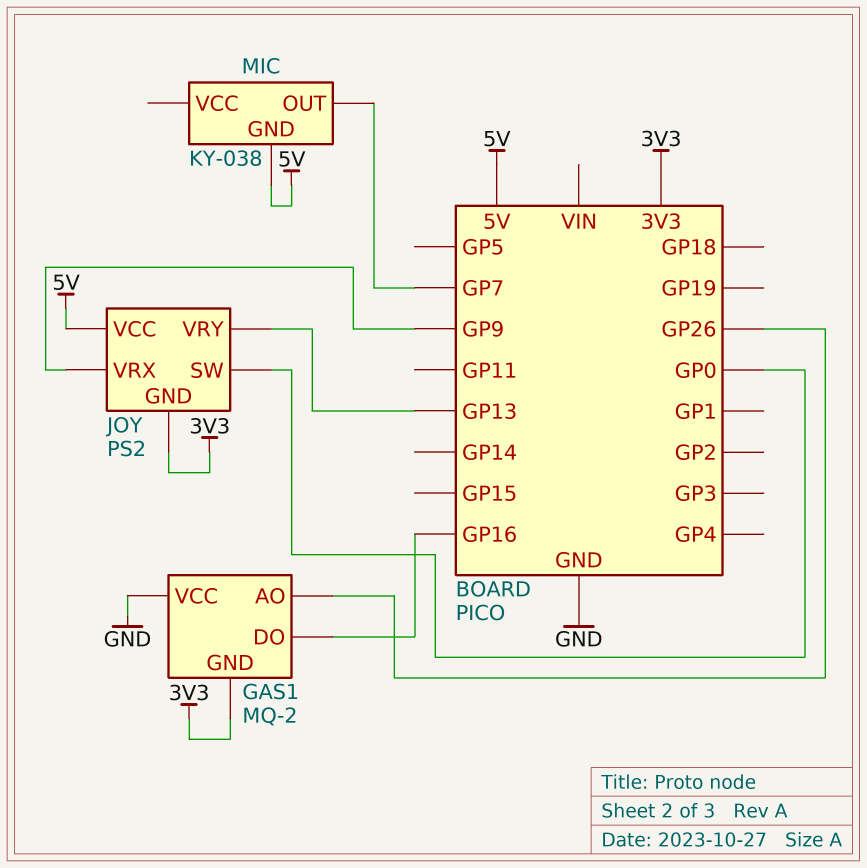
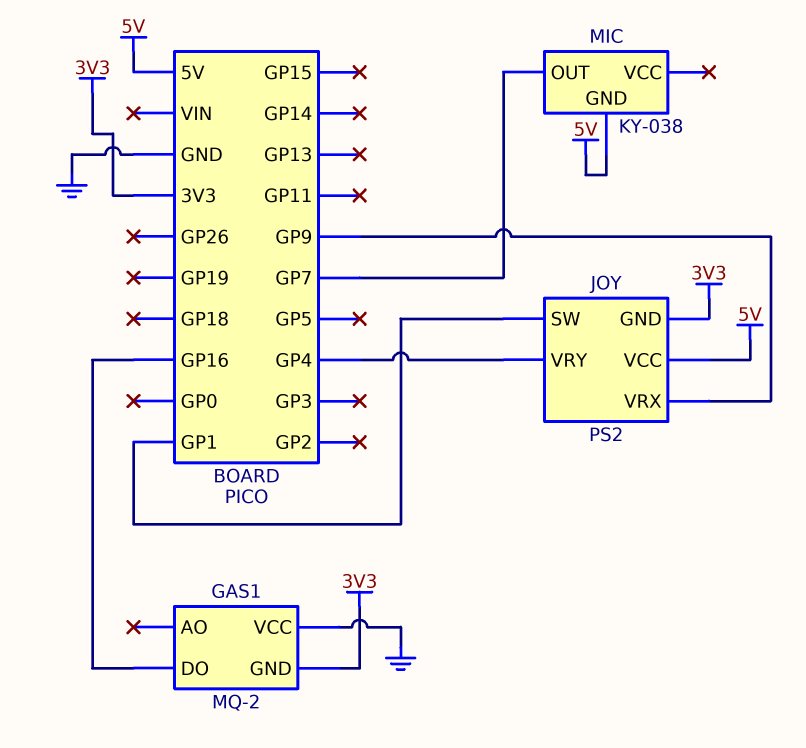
GAS1 pin AO: GP26 -> none
JOY pin SW: GP0 -> GP1
JOY pin VRY: GP13 -> GP4

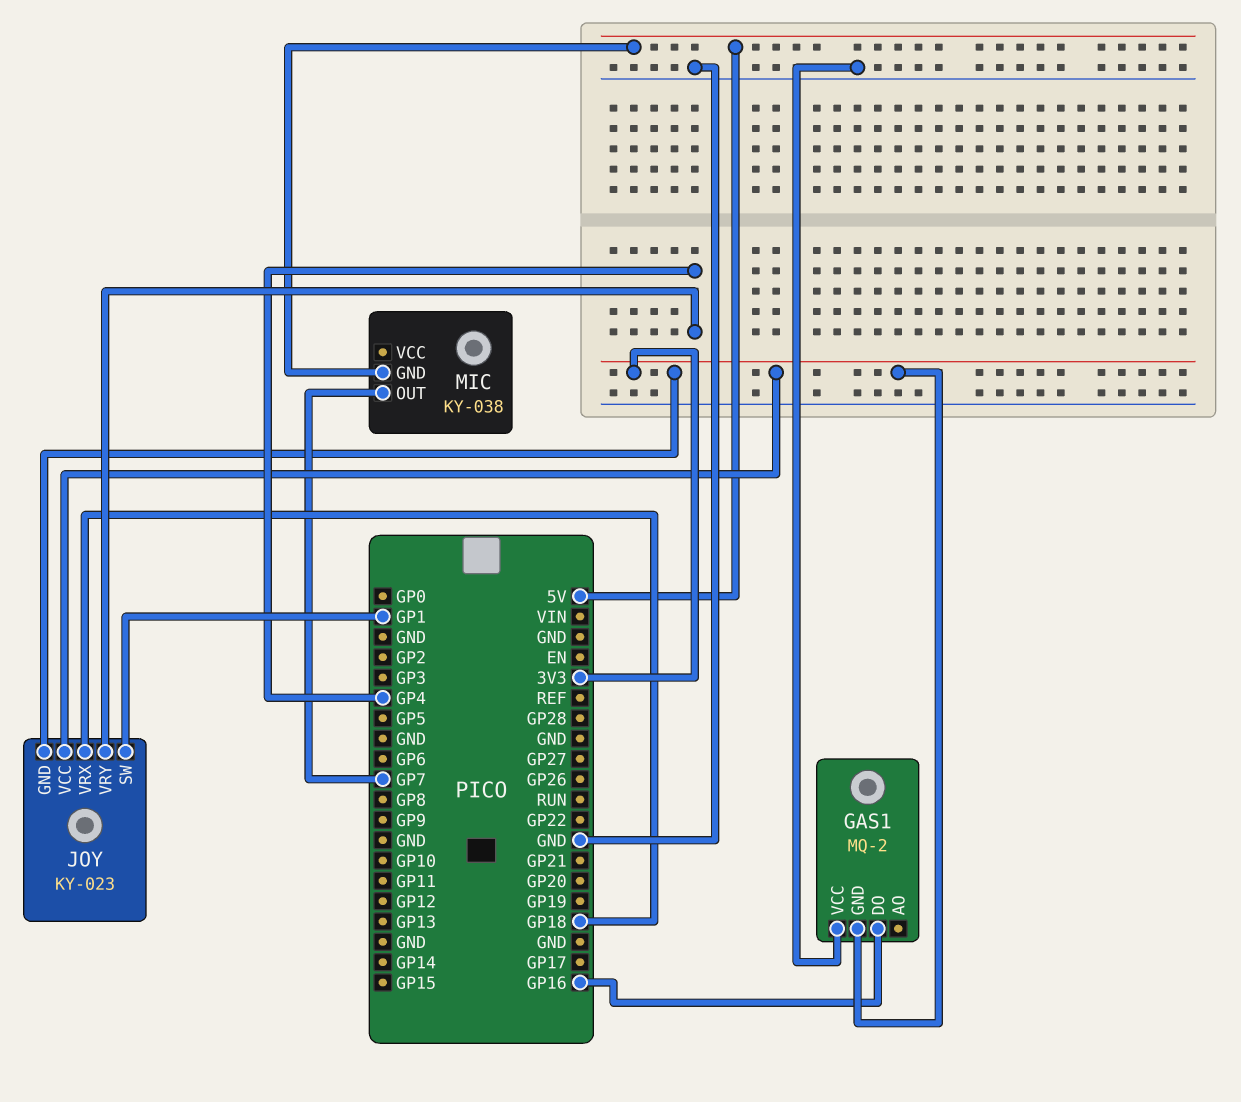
JOY: PS2 -> KY-023
JOY pin VCC: 5V -> 3V3
JOY pin VRX: GP9 -> GP18

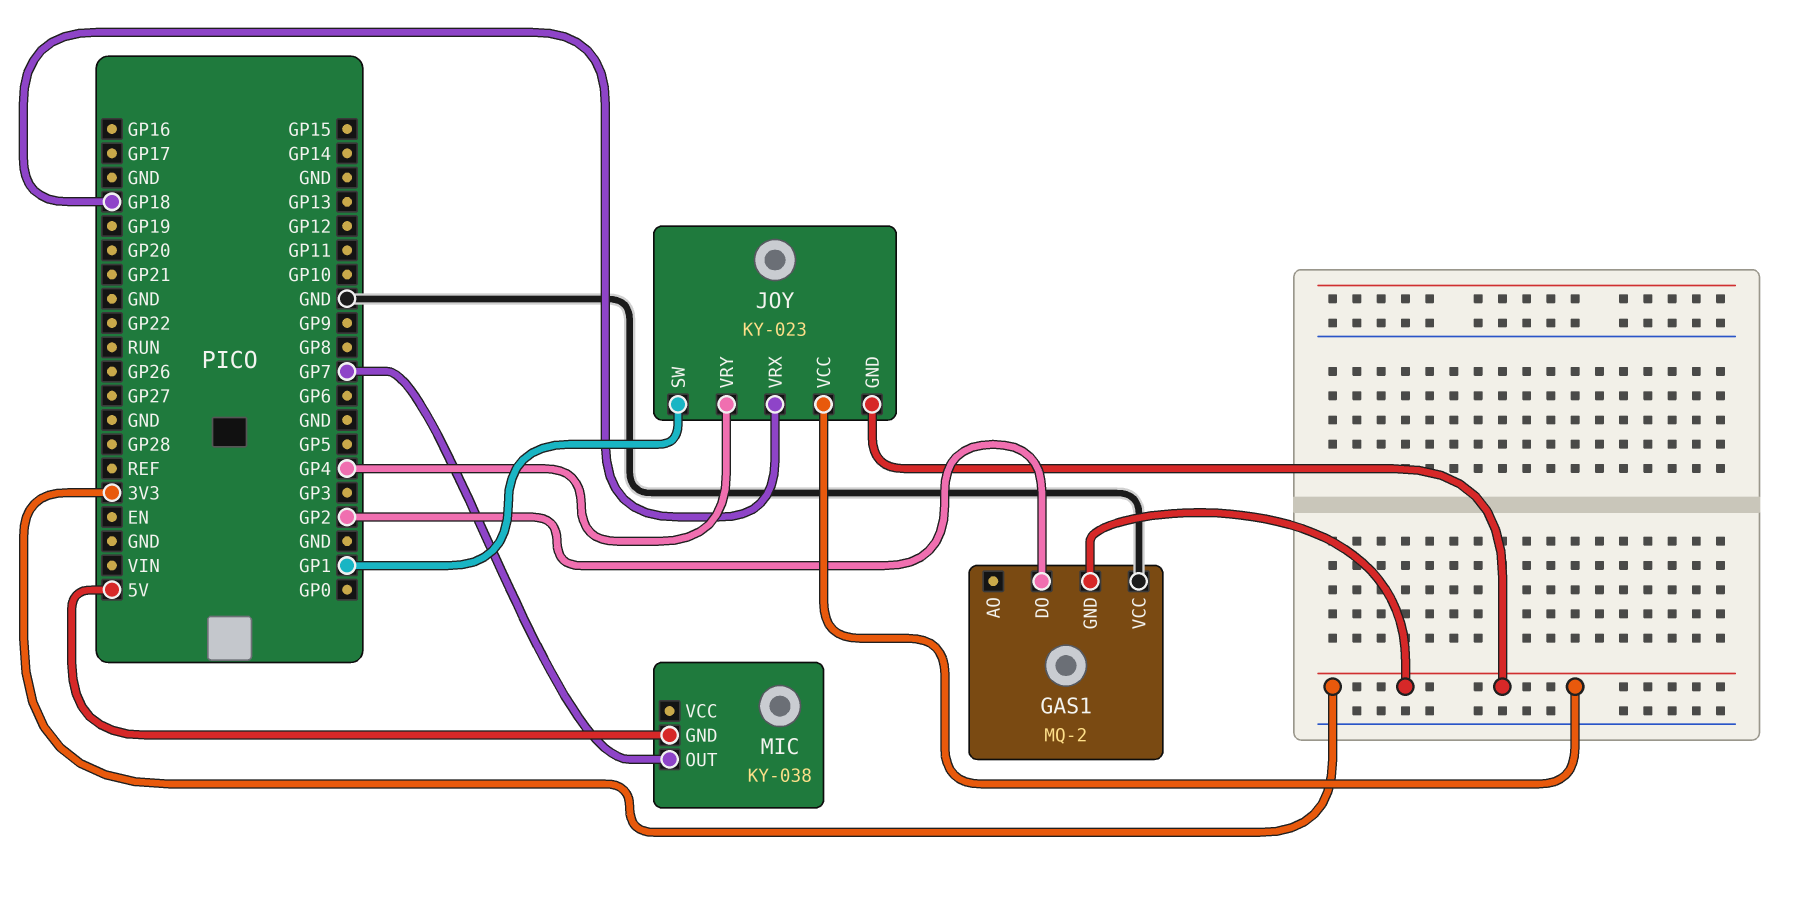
GAS1 pin DO: GP16 -> GP2

